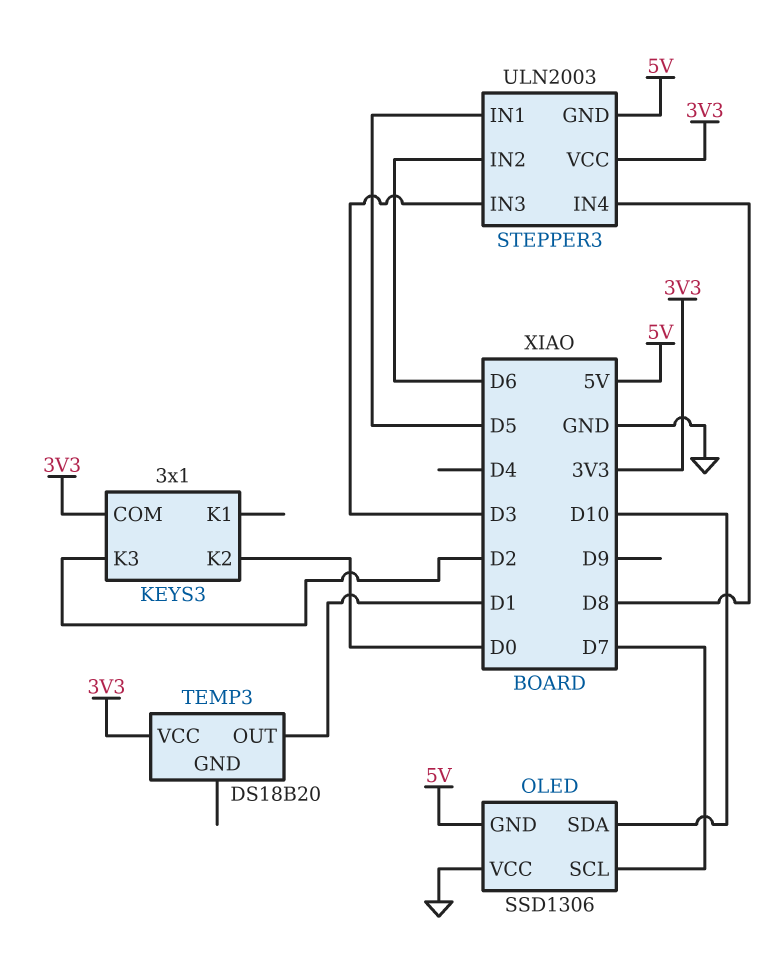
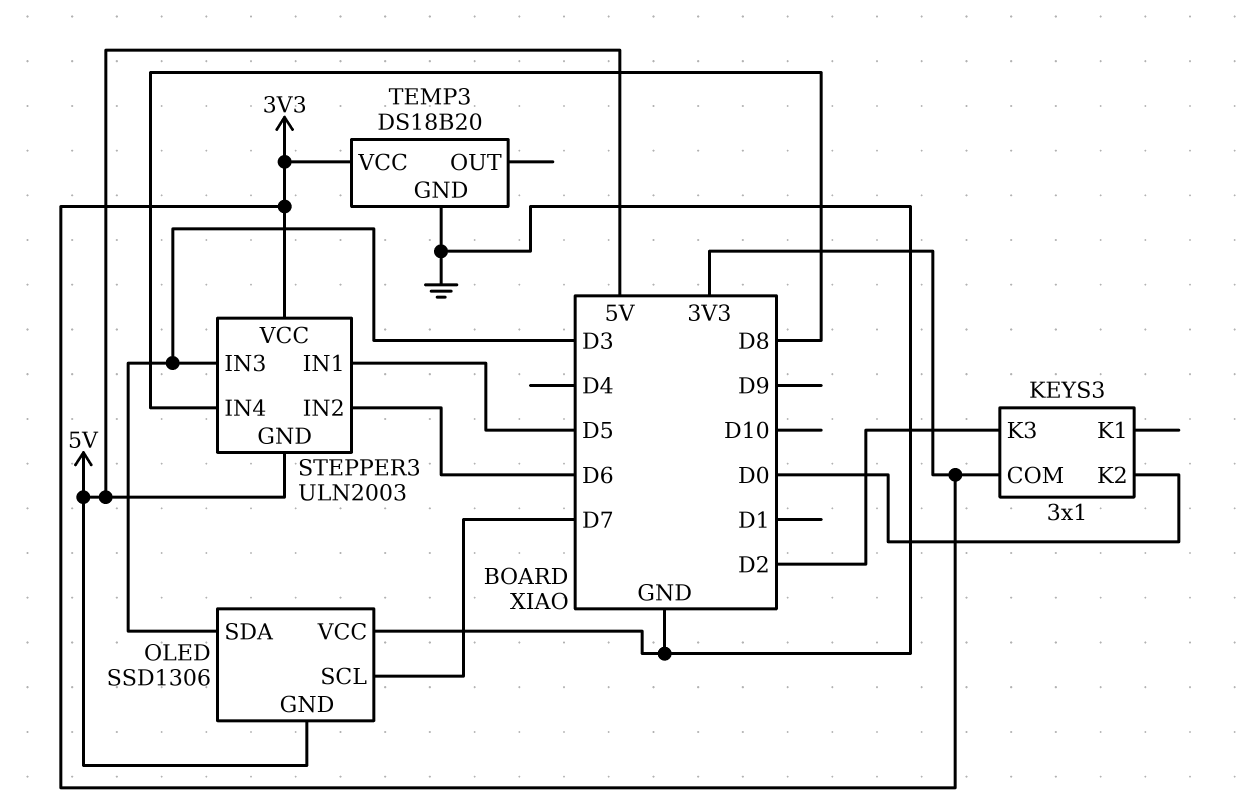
OLED pin SDA: D10 -> D3
TEMP3 pin GND: none -> GND
TEMP3 pin OUT: D1 -> none

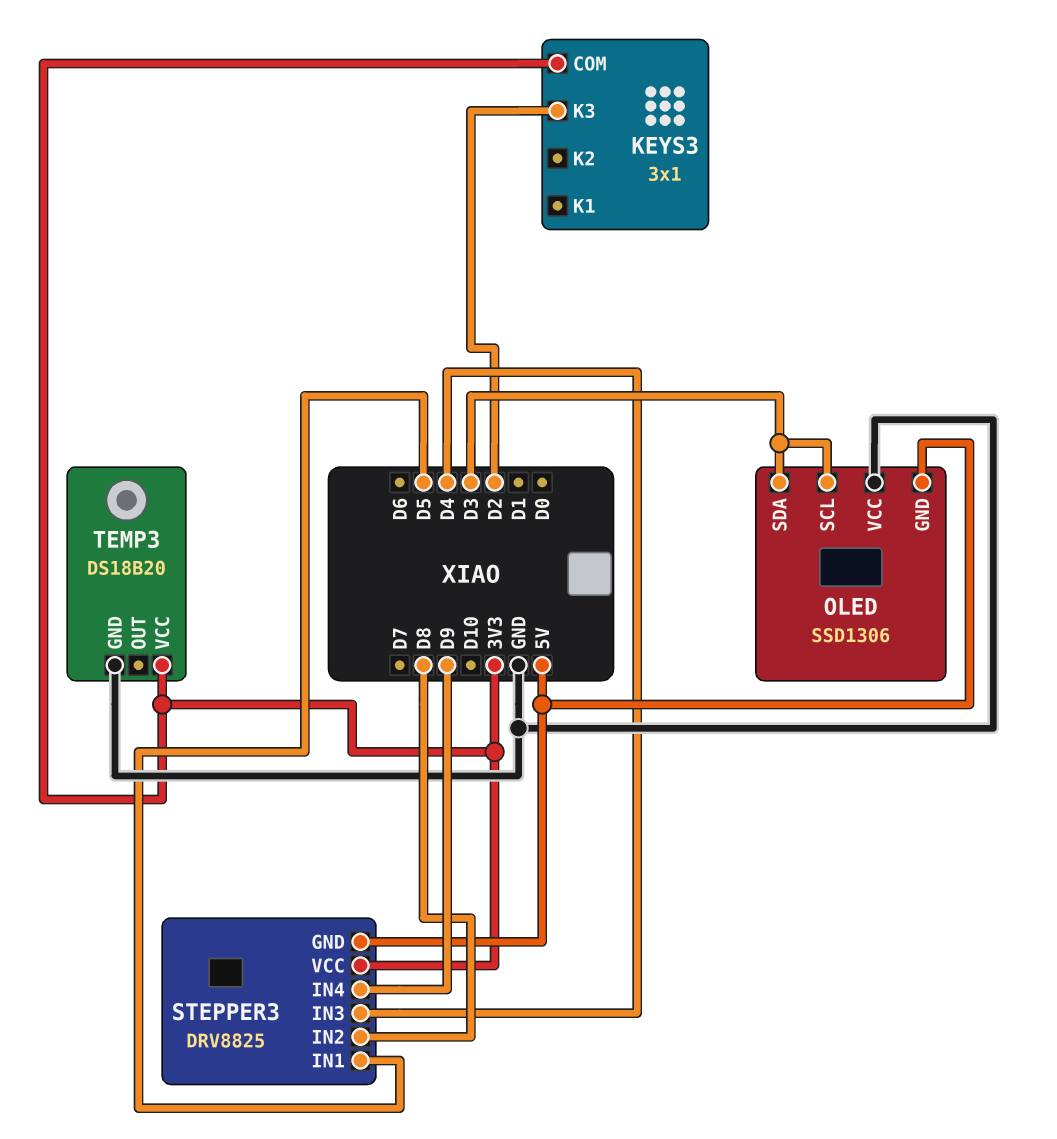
KEYS3 pin K2: D0 -> none
OLED pin SCL: D7 -> D3
STEPPER3: ULN2003 -> DRV8825
STEPPER3 pin IN2: D6 -> D8
STEPPER3 pin IN3: D3 -> D4
STEPPER3 pin IN4: D8 -> D9

